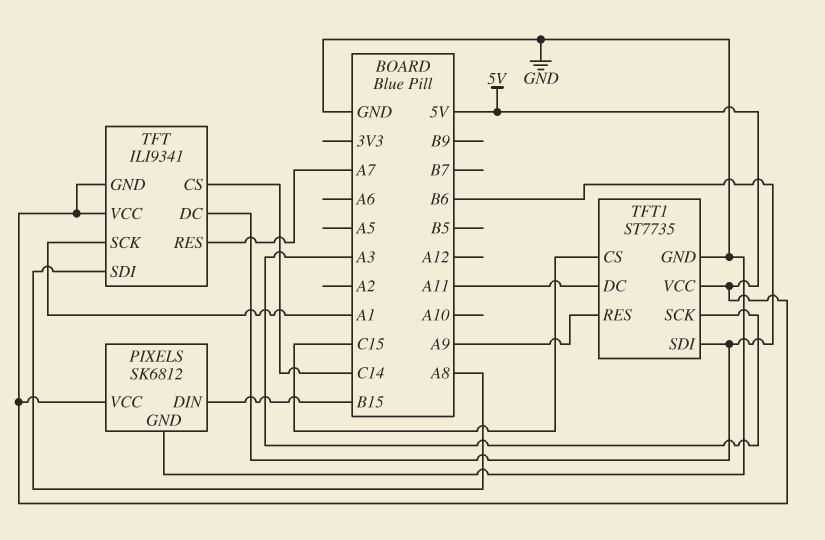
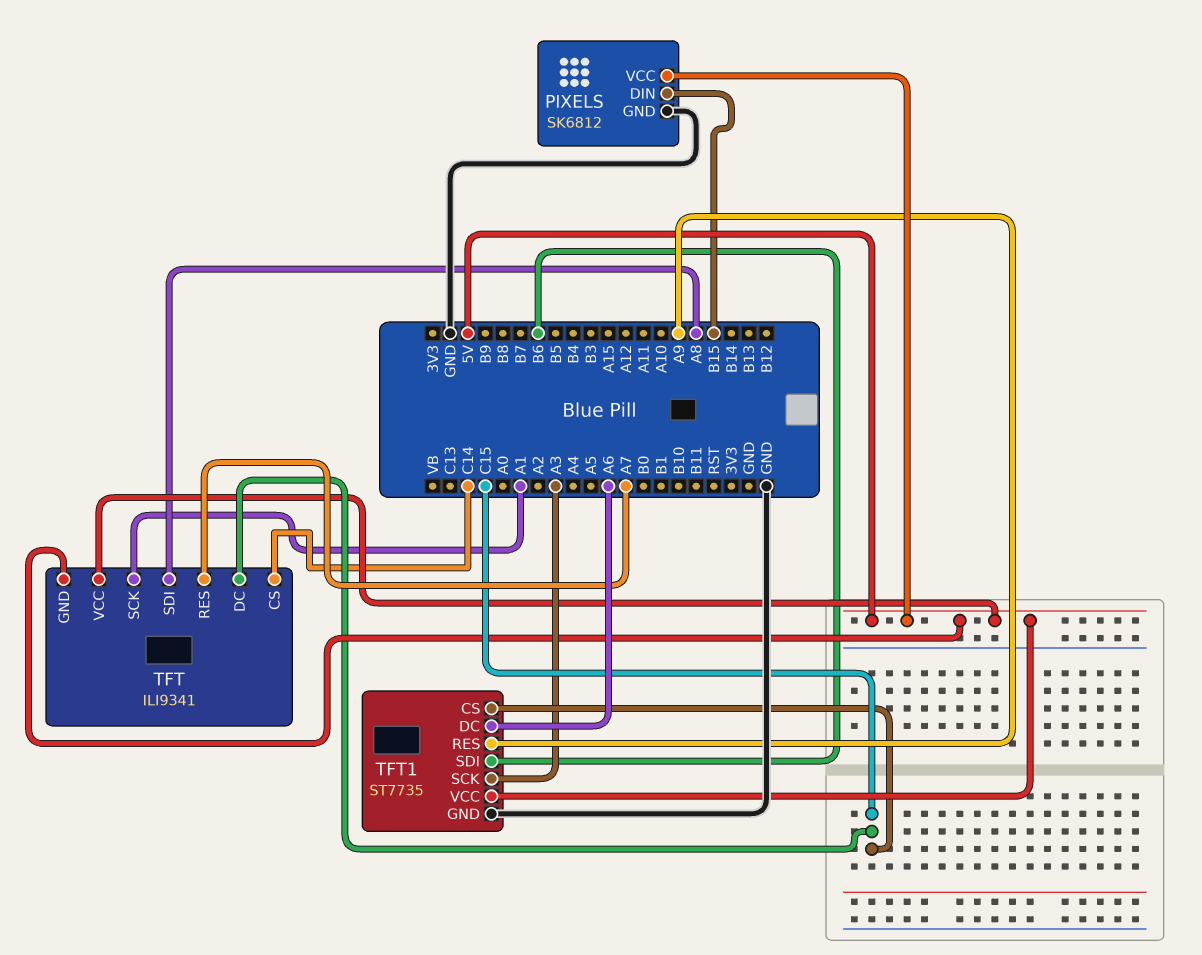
TFT pin DC: B6 -> C15
TFT1 pin DC: A11 -> A6

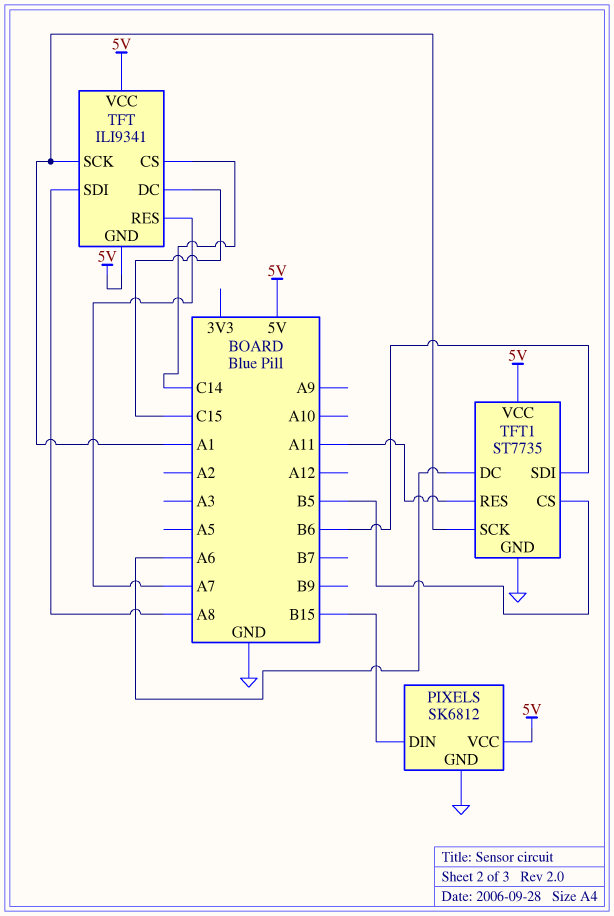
TFT1 pin CS: C15 -> B5
TFT1 pin RES: A9 -> A11
TFT1 pin SCK: A3 -> A1

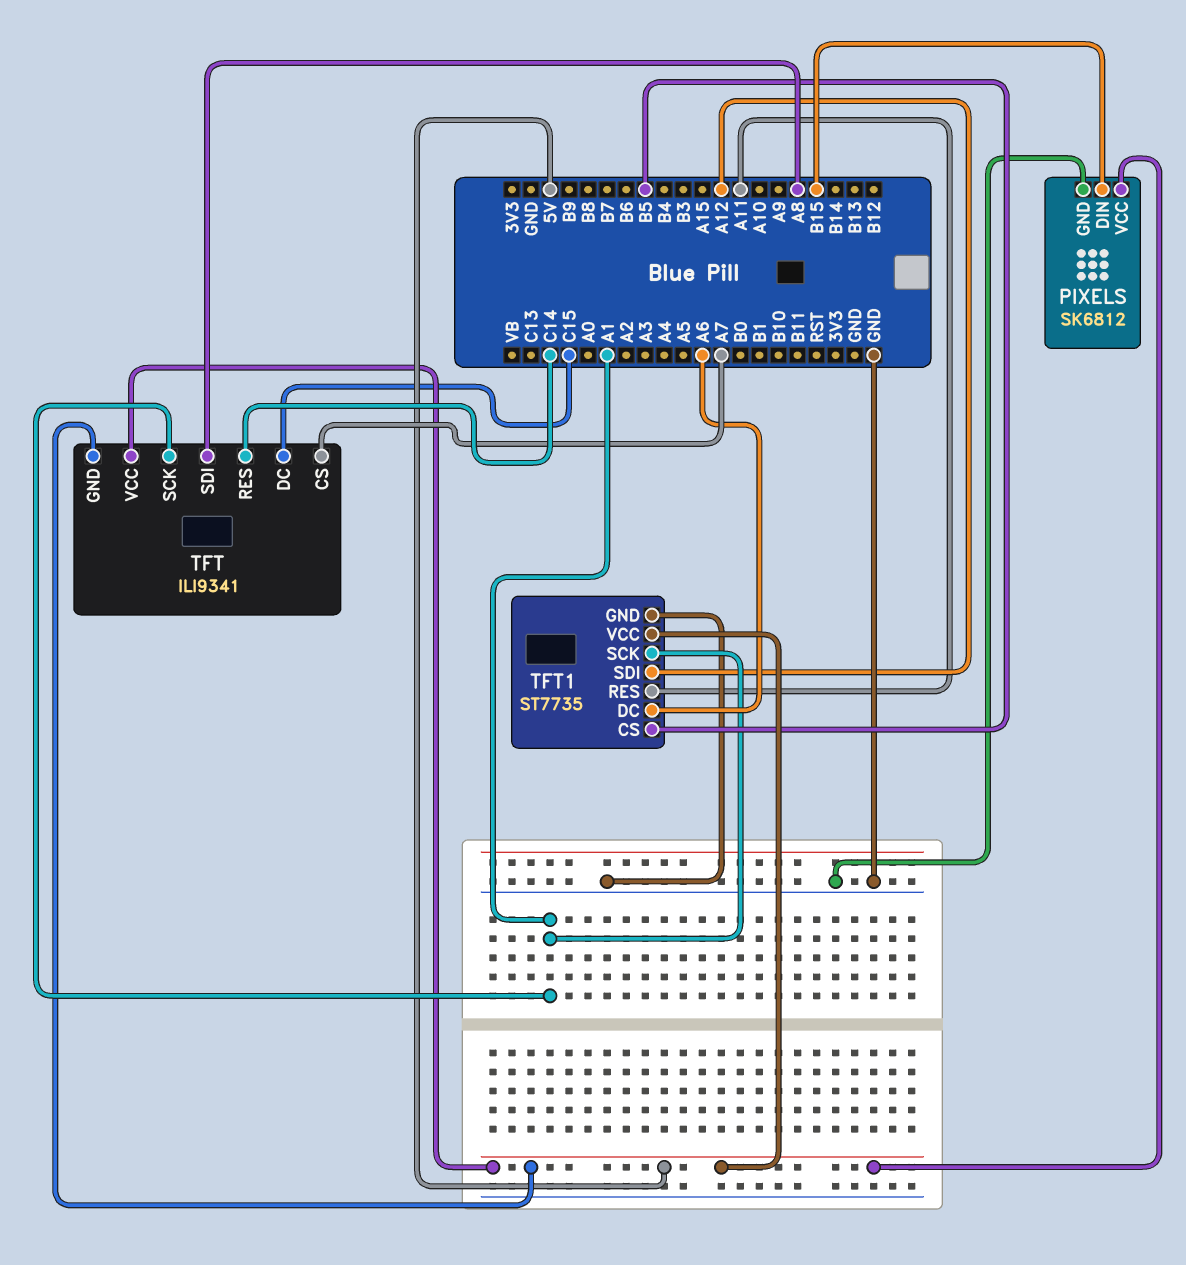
TFT pin CS: C14 -> A7
TFT pin RES: A7 -> C14
TFT1 pin SDI: B6 -> A12

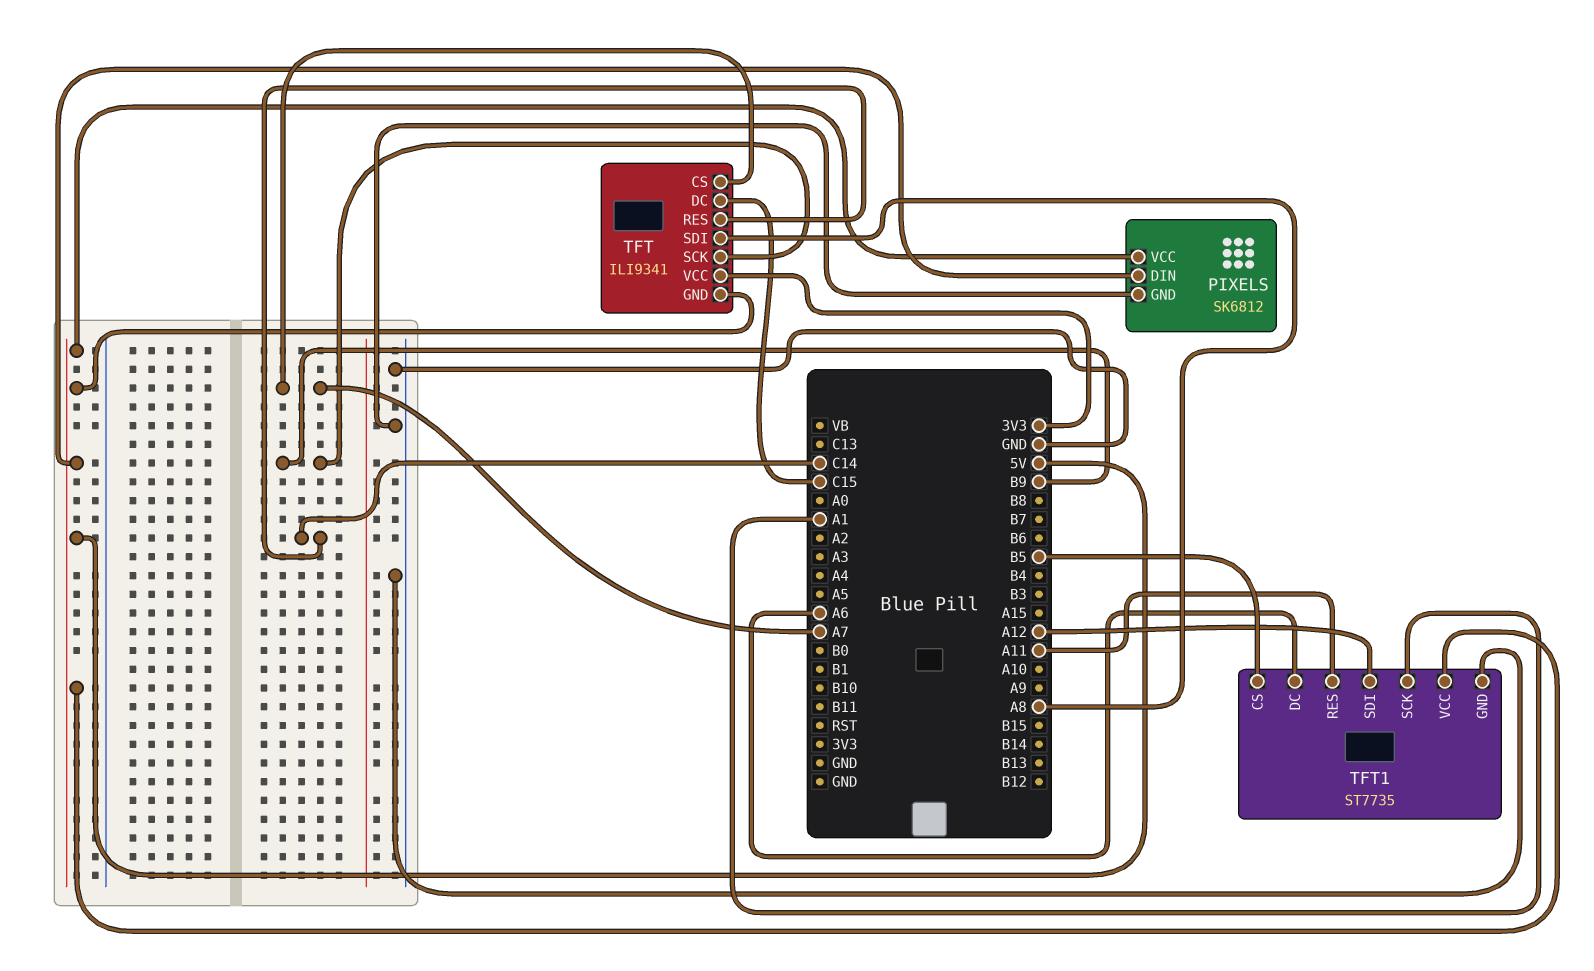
PIXELS pin DIN: B15 -> 5V
TFT pin SCK: A1 -> B9
TFT pin VCC: 5V -> 3V3

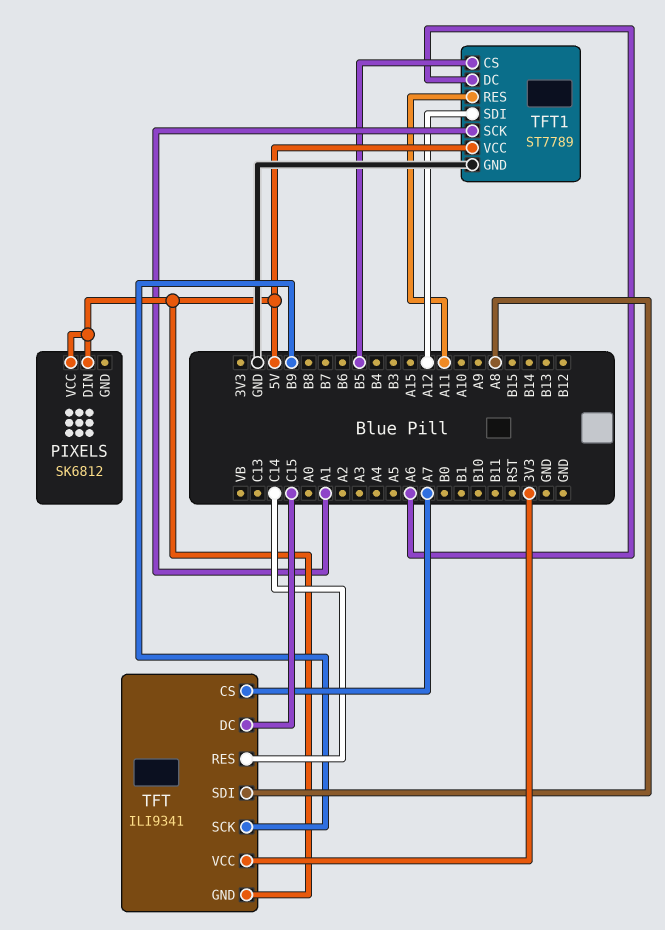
PIXELS pin GND: GND -> none
TFT1: ST7735 -> ST7789

